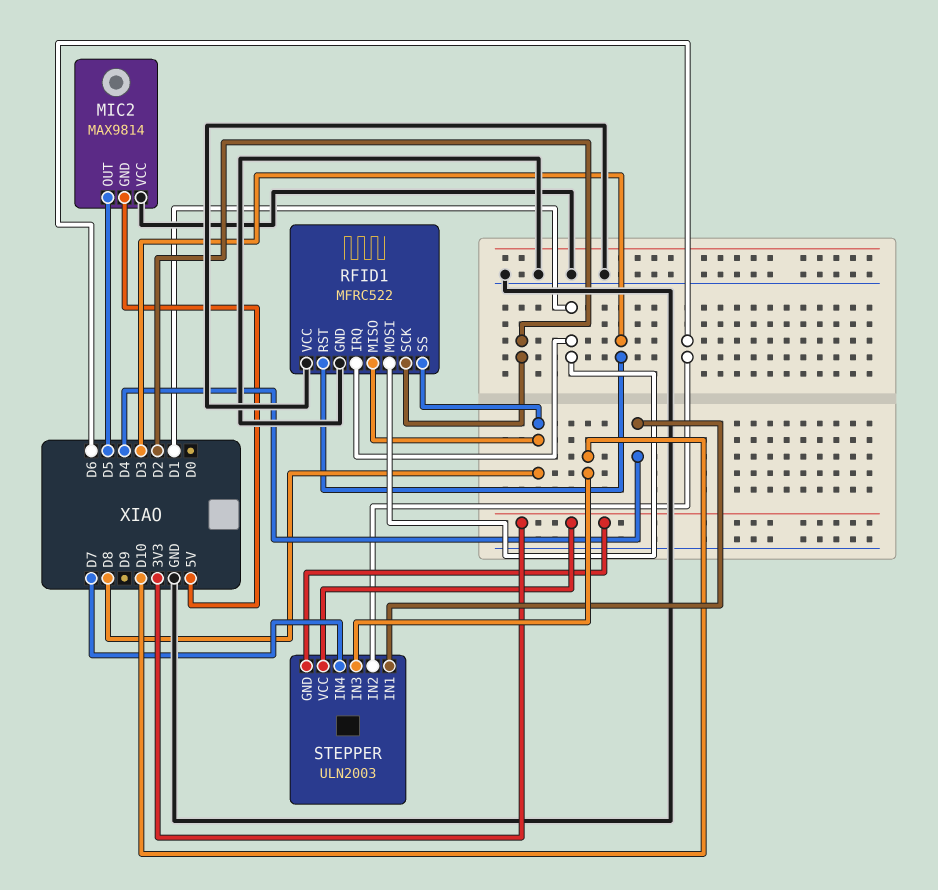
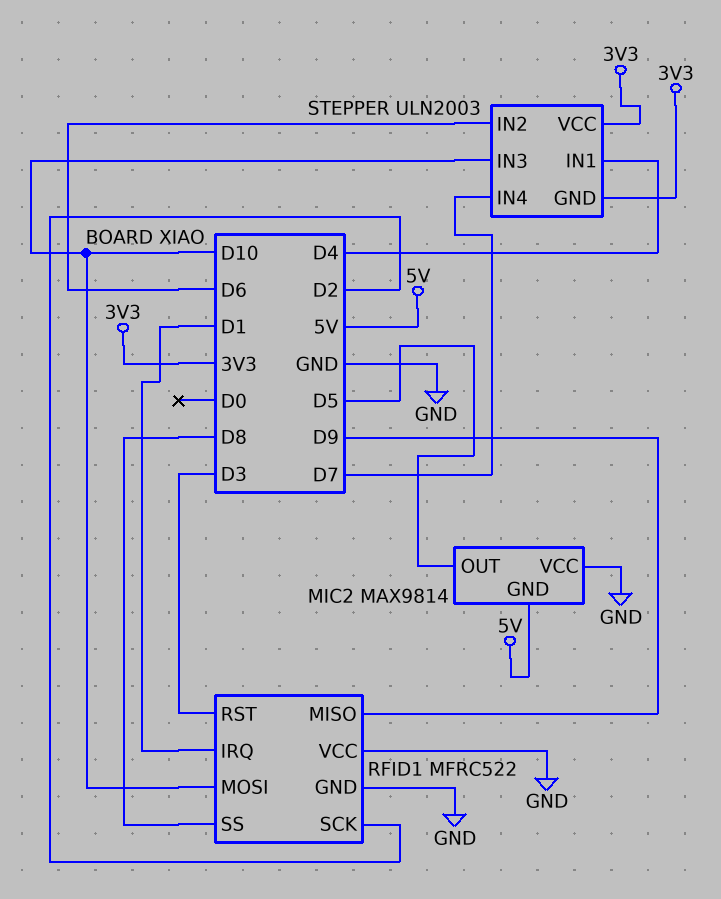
RFID1 pin MISO: D8 -> D9
RFID1 pin MOSI: D1 -> D10

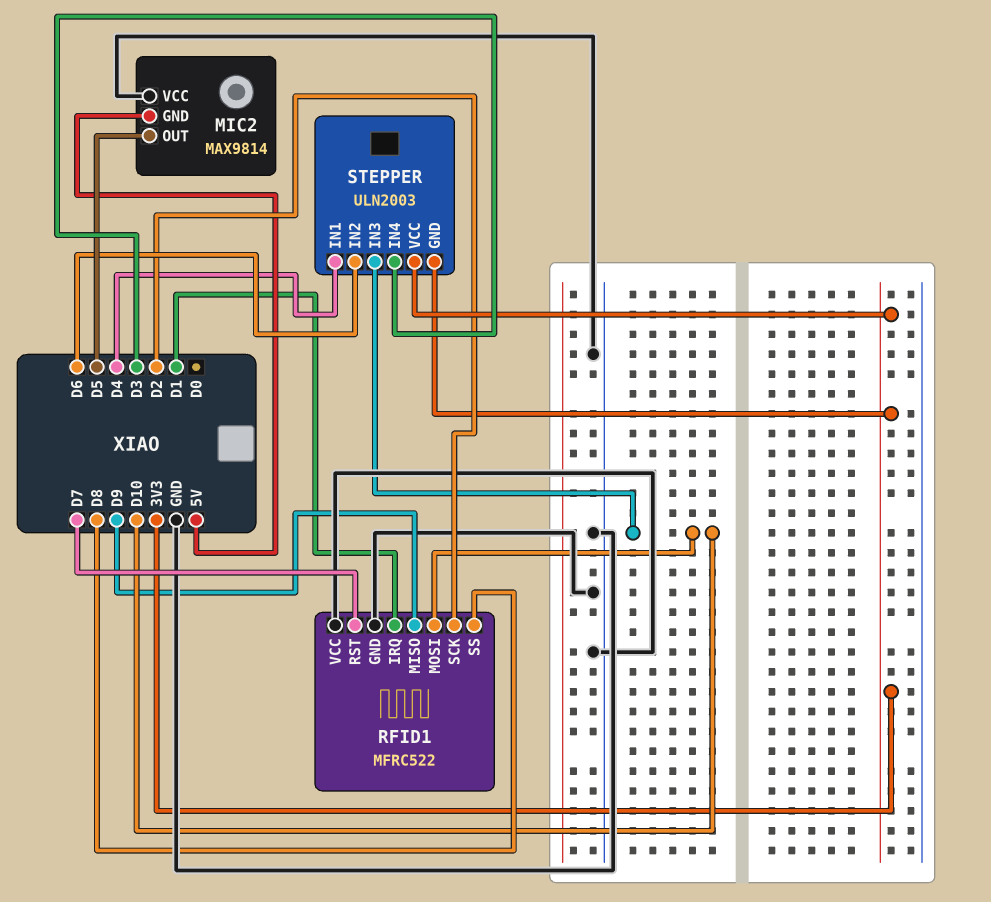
RFID1 pin RST: D3 -> D7
STEPPER pin IN4: D7 -> D3

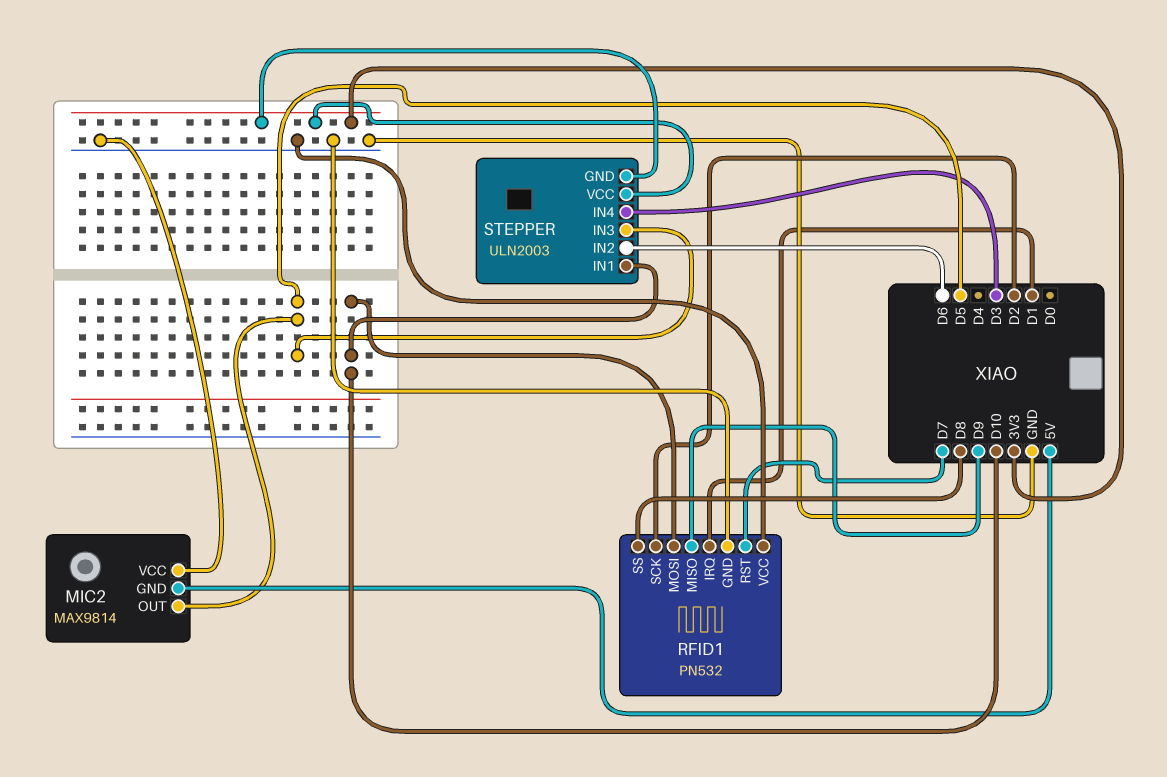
RFID1: MFRC522 -> PN532
STEPPER pin IN1: D4 -> D10
STEPPER pin IN3: D10 -> D5

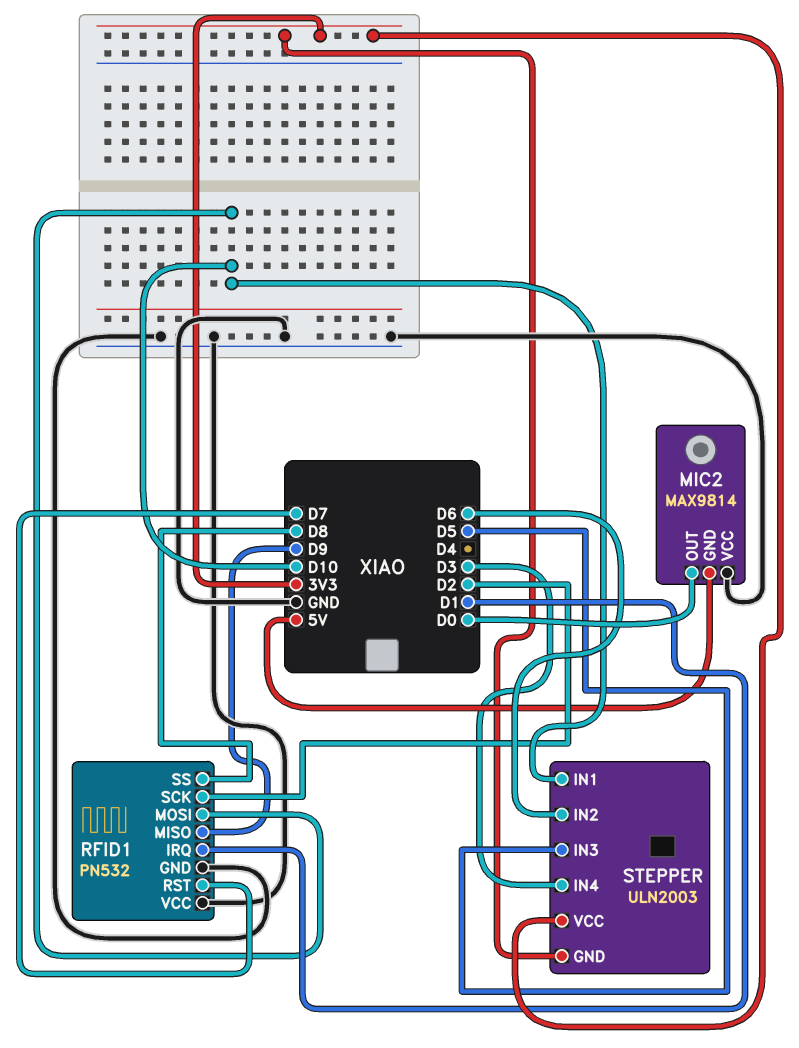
MIC2 pin OUT: D5 -> D0

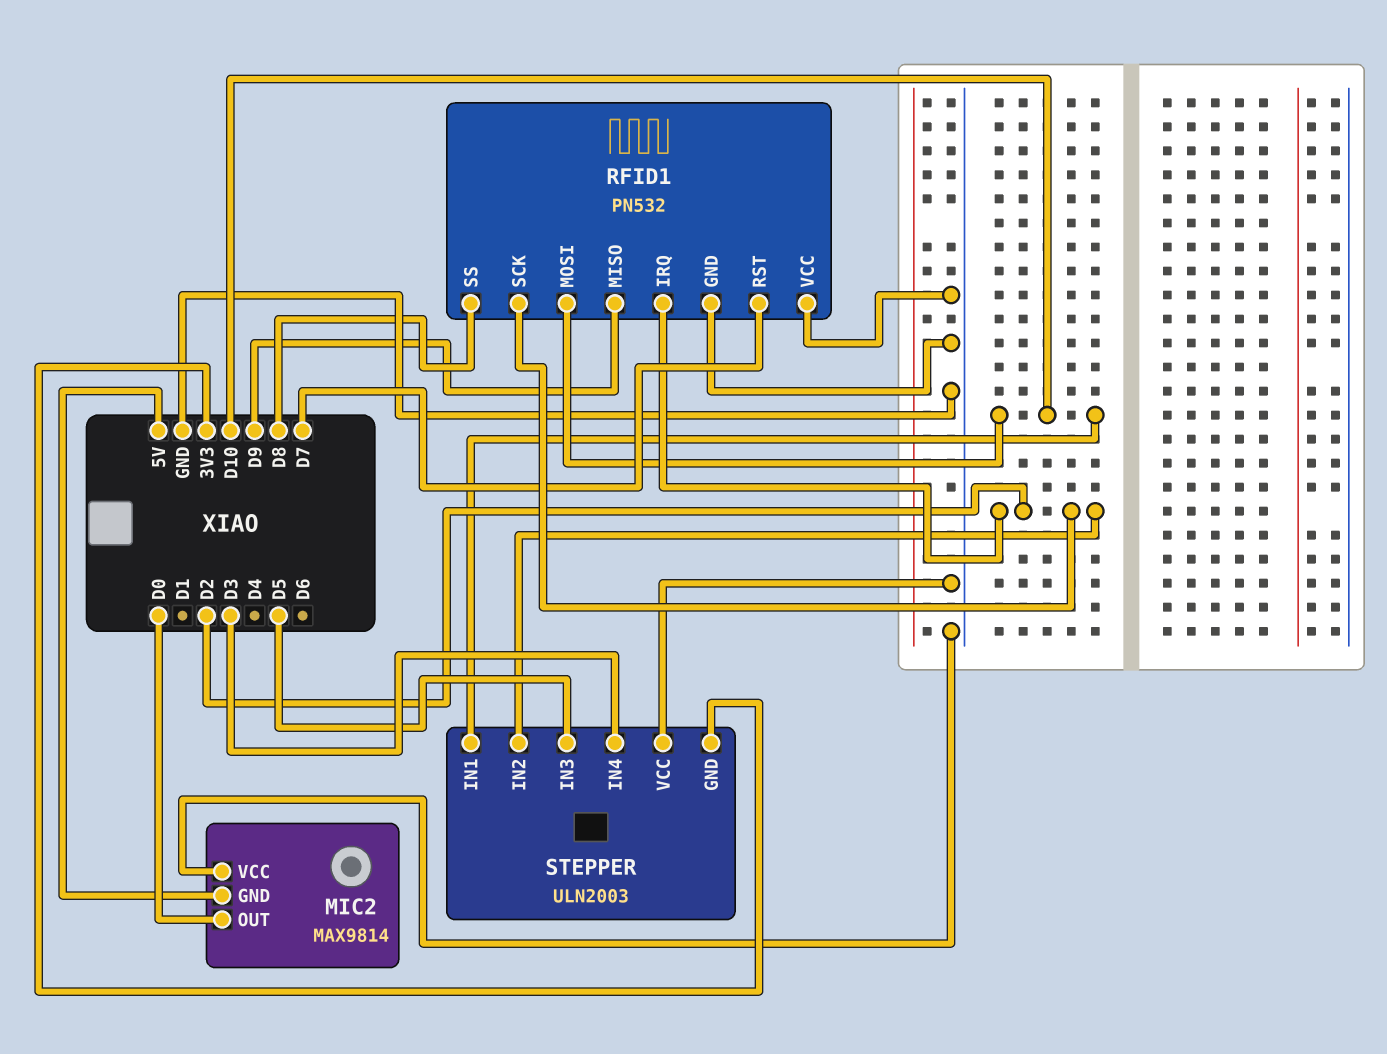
RFID1 pin IRQ: D1 -> D2
STEPPER pin IN2: D6 -> D2
STEPPER pin VCC: 3V3 -> GND

